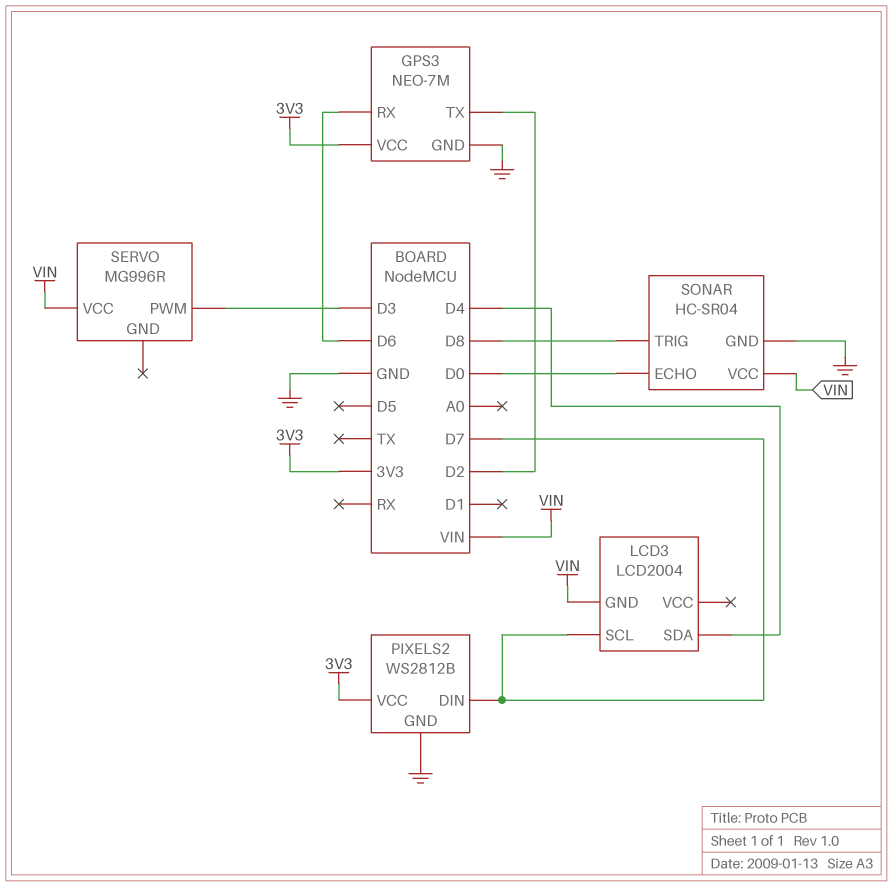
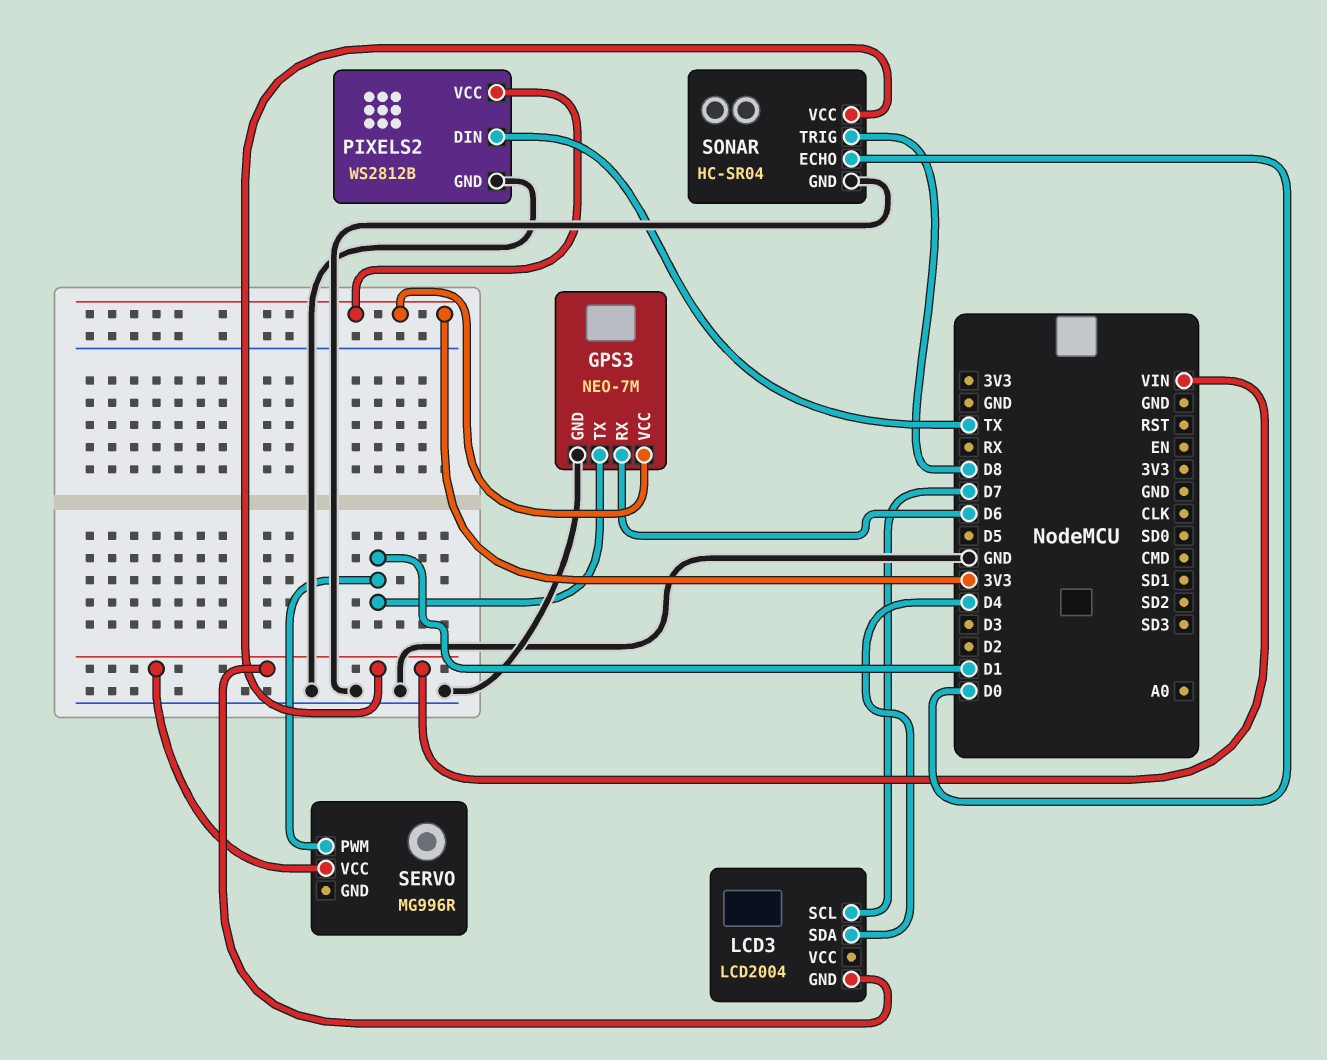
GPS3 pin TX: D2 -> D1
PIXELS2 pin DIN: D7 -> TX
SERVO pin PWM: D3 -> D1

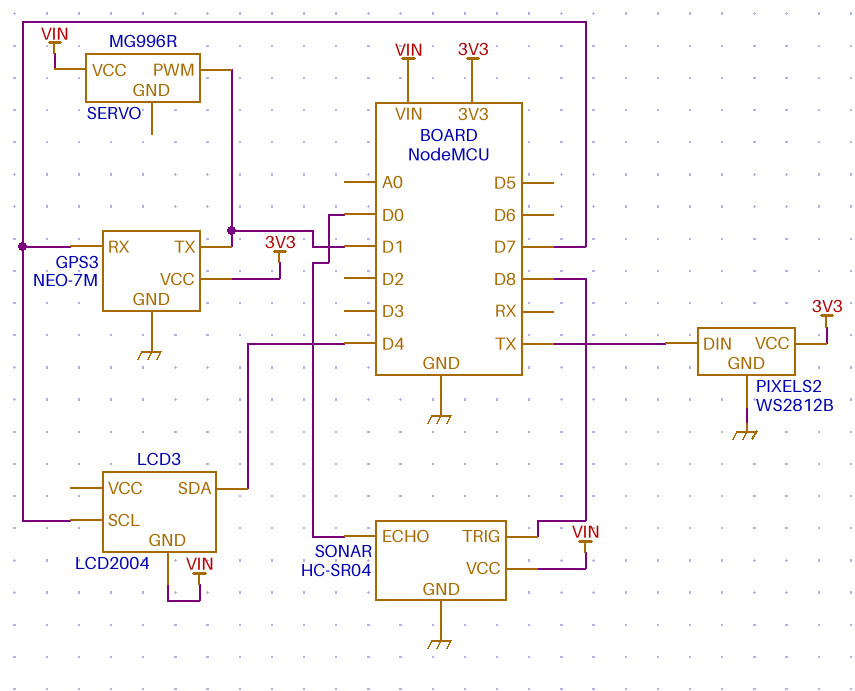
GPS3 pin RX: D6 -> D7

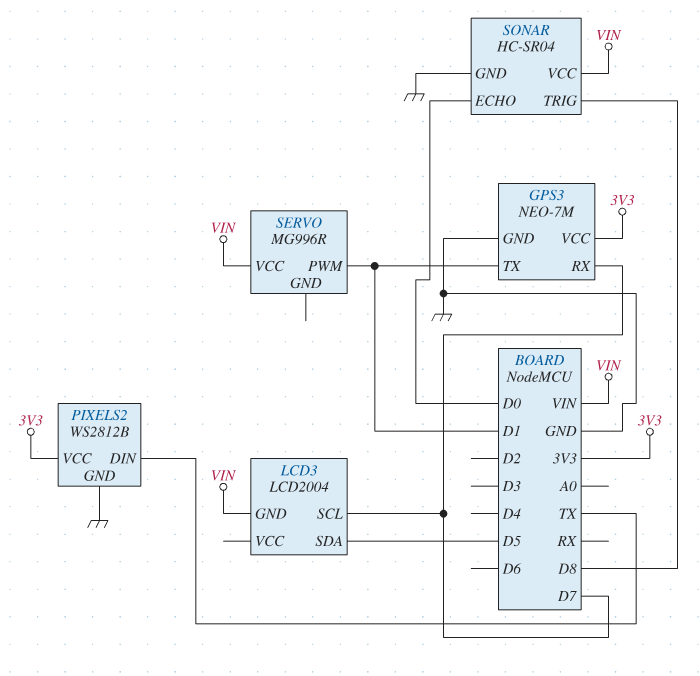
LCD3 pin SDA: D4 -> D5

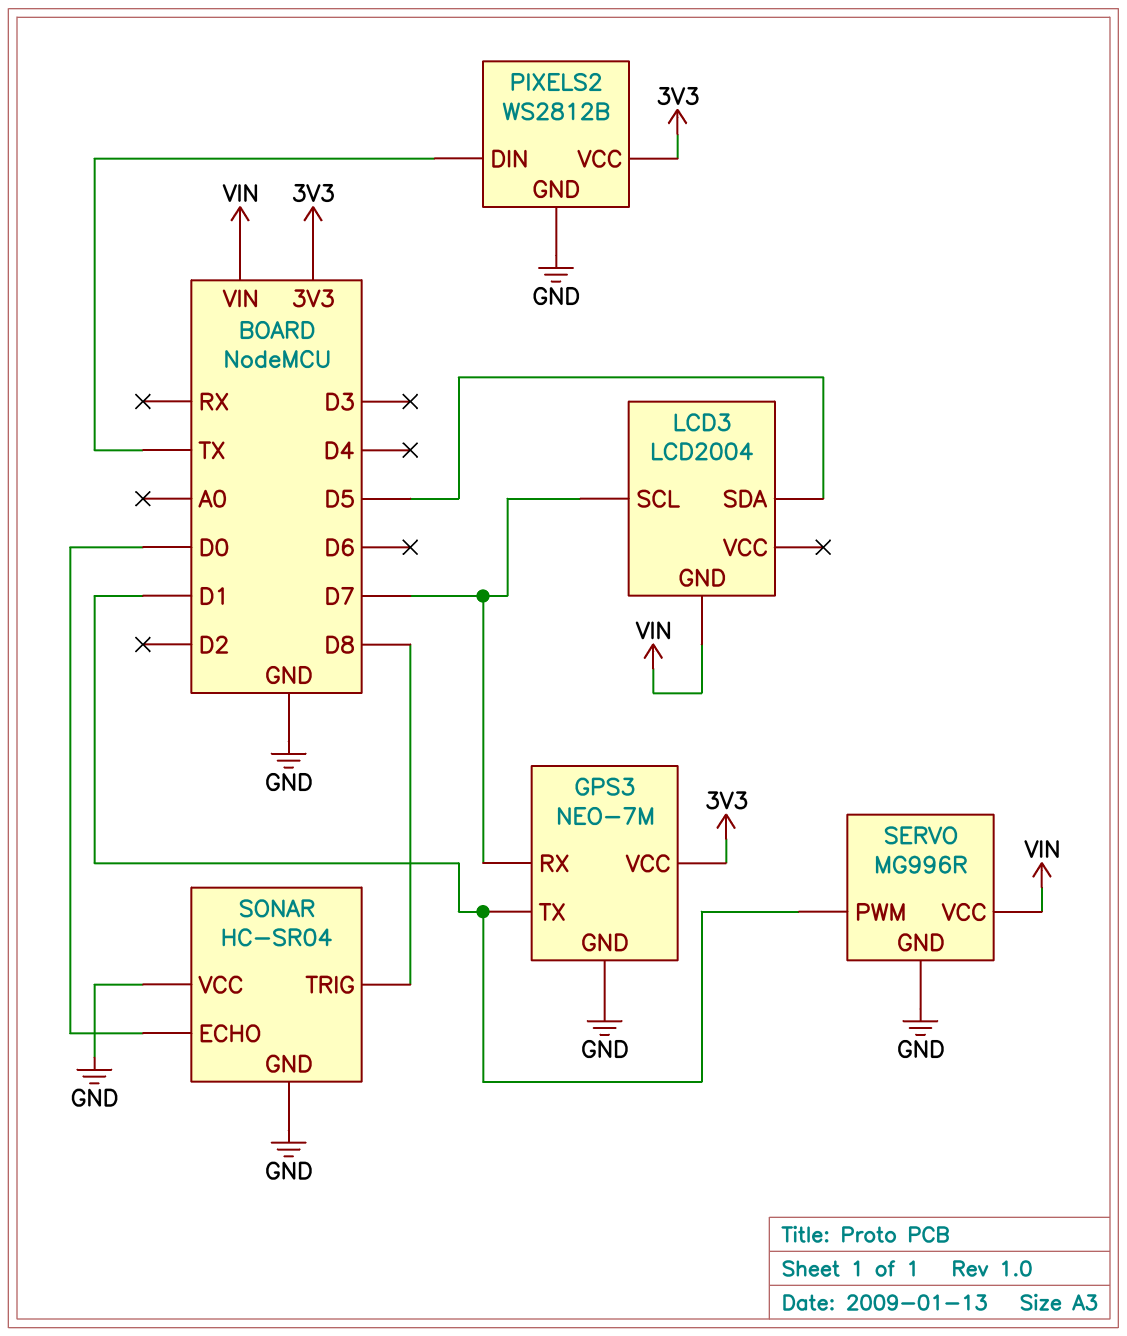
SERVO pin GND: none -> GND
SONAR pin VCC: VIN -> GND

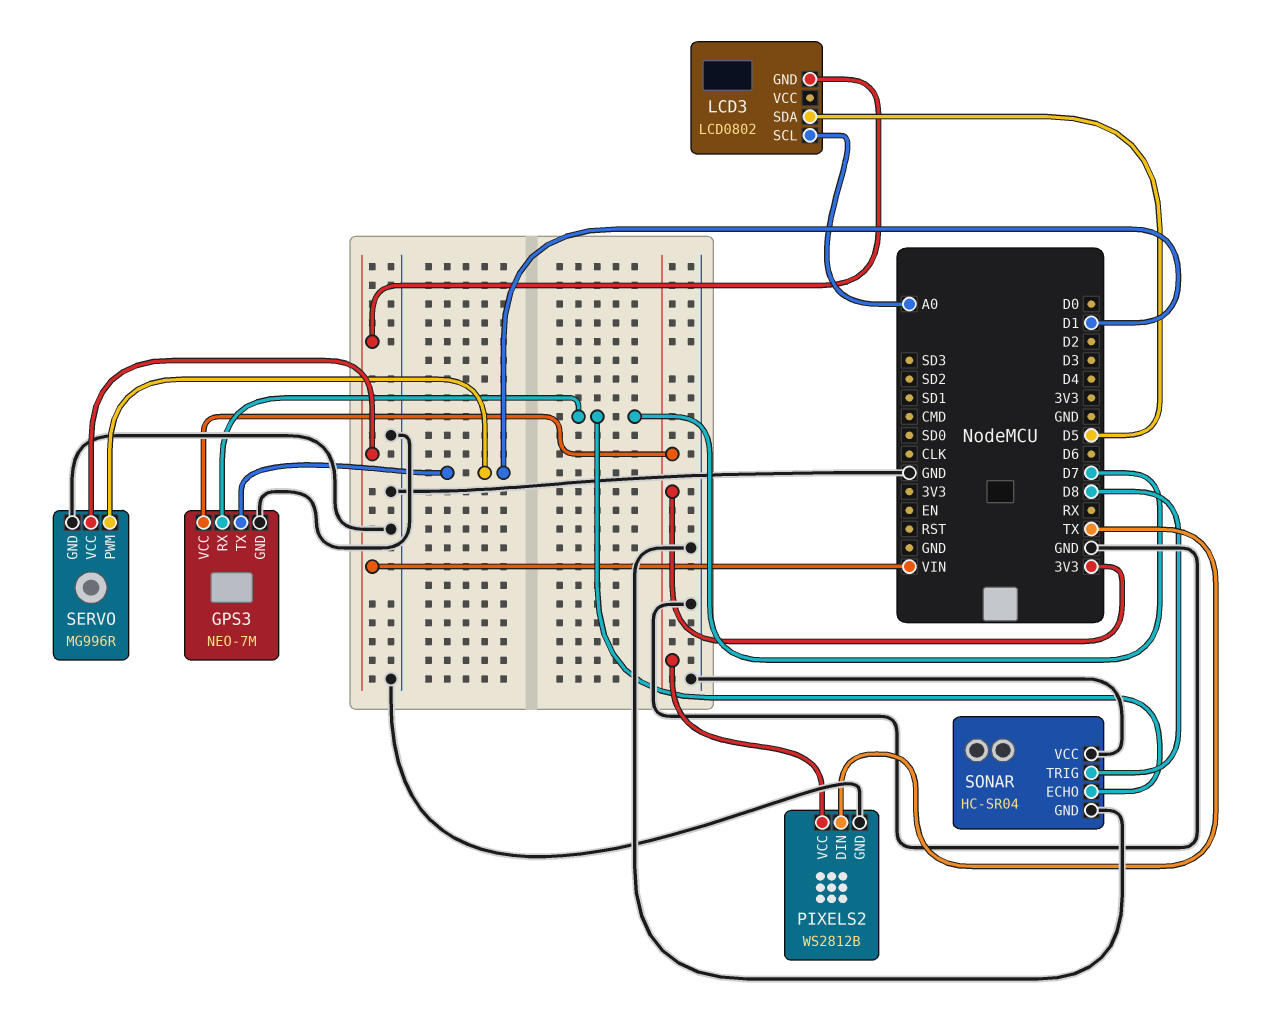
LCD3: LCD2004 -> LCD0802
LCD3 pin SCL: D7 -> A0
SONAR pin ECHO: D0 -> D7

